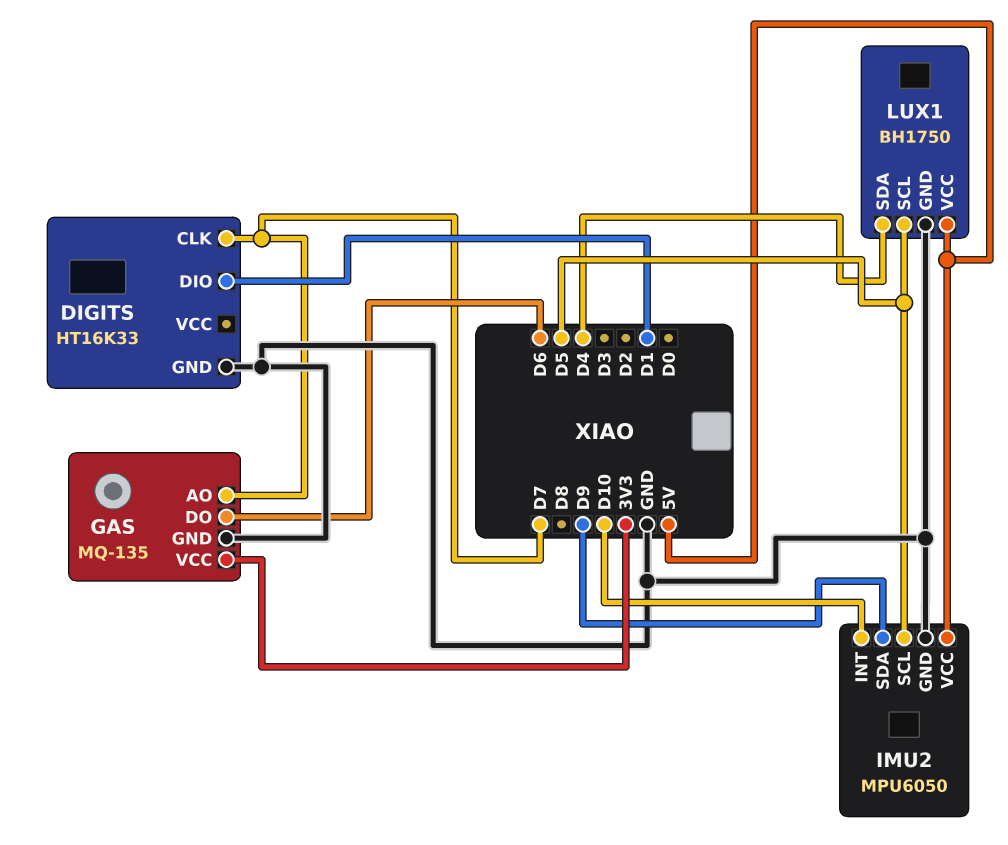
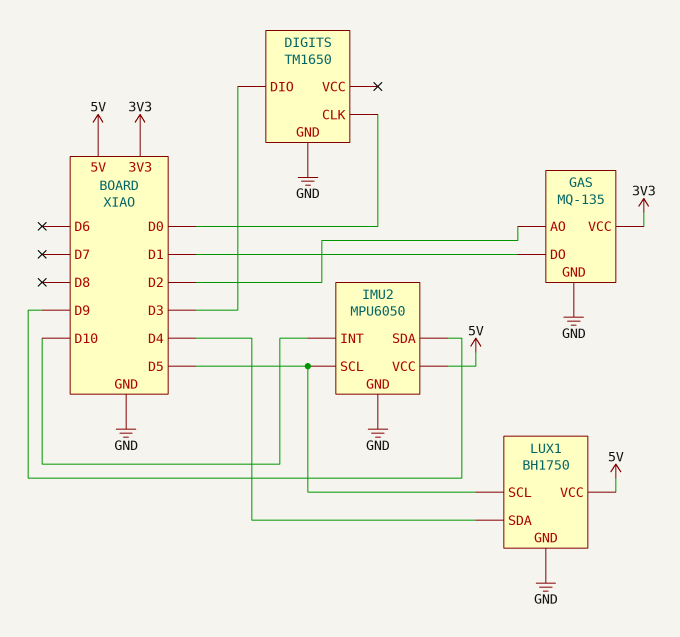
DIGITS: HT16K33 -> TM1650
DIGITS pin CLK: D7 -> D0
DIGITS pin DIO: D1 -> D3
GAS pin AO: D7 -> D2
GAS pin DO: D6 -> D1

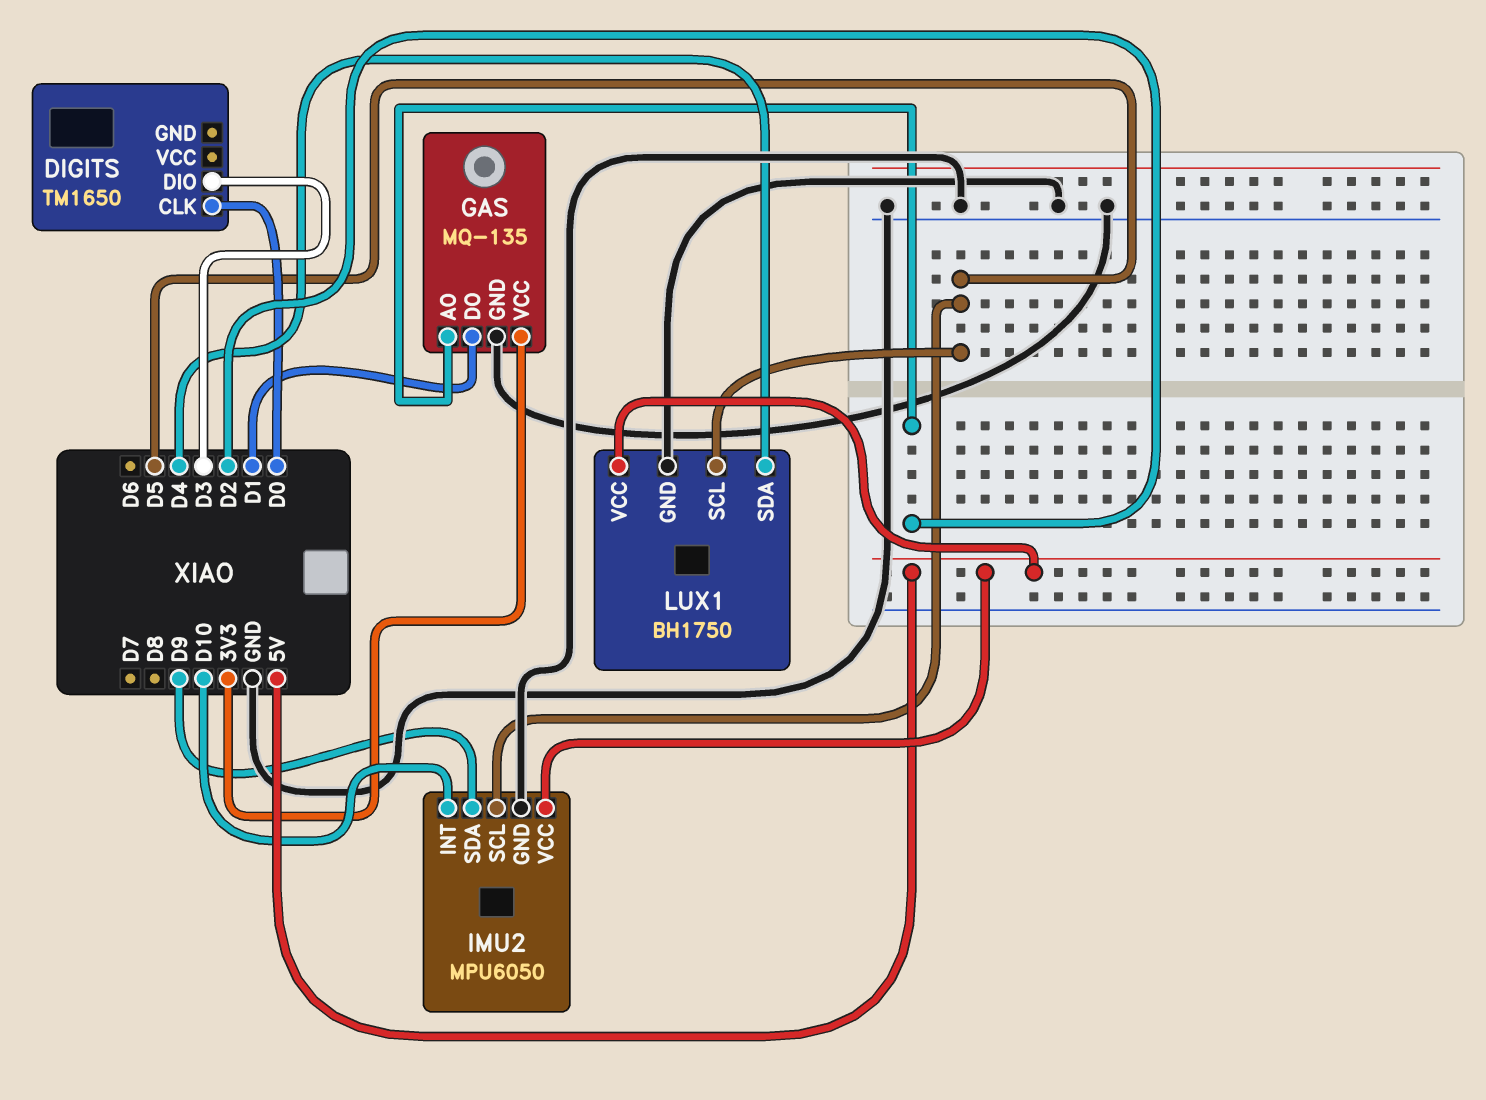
DIGITS pin GND: GND -> none

